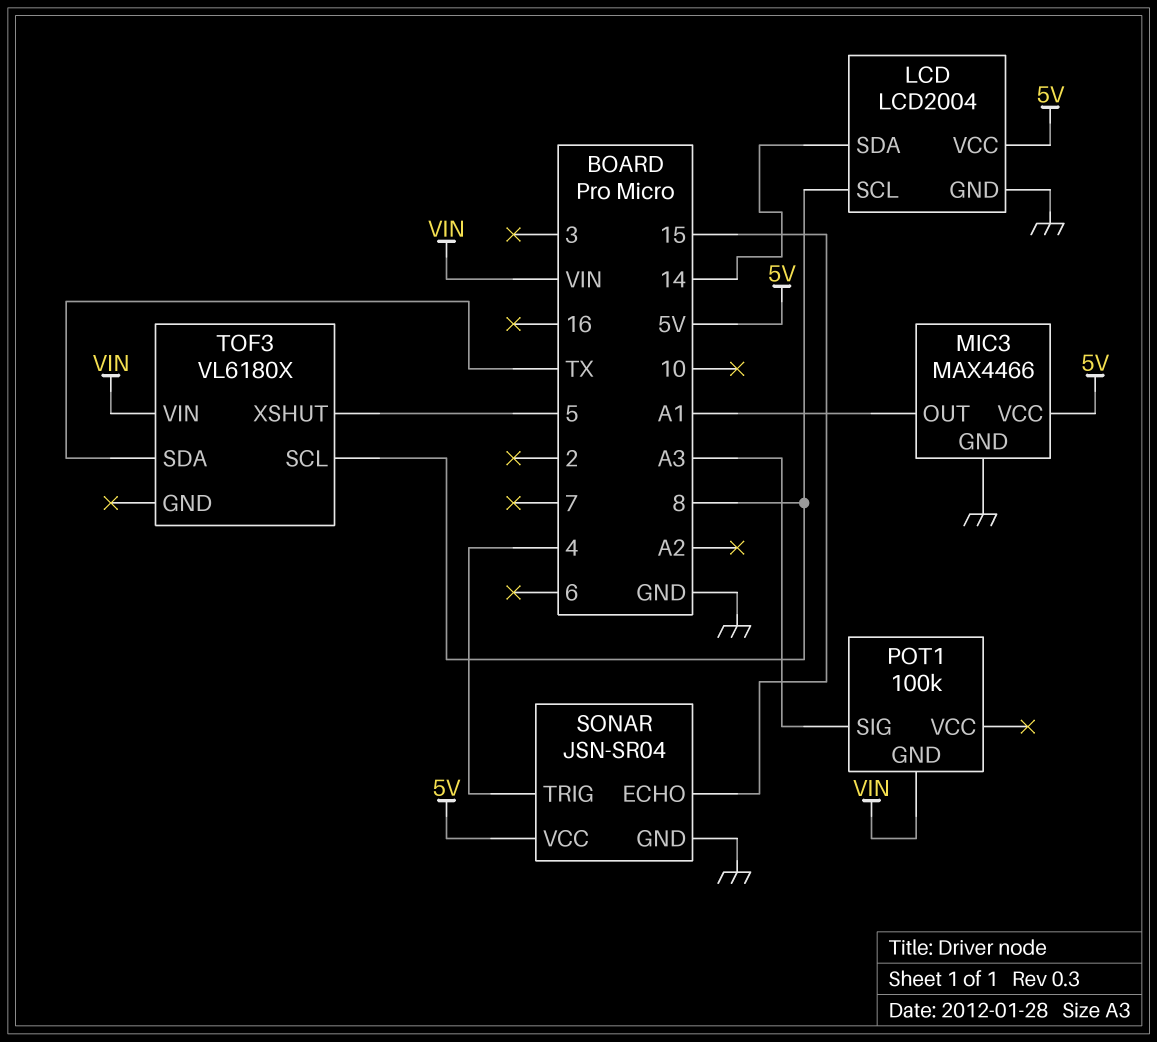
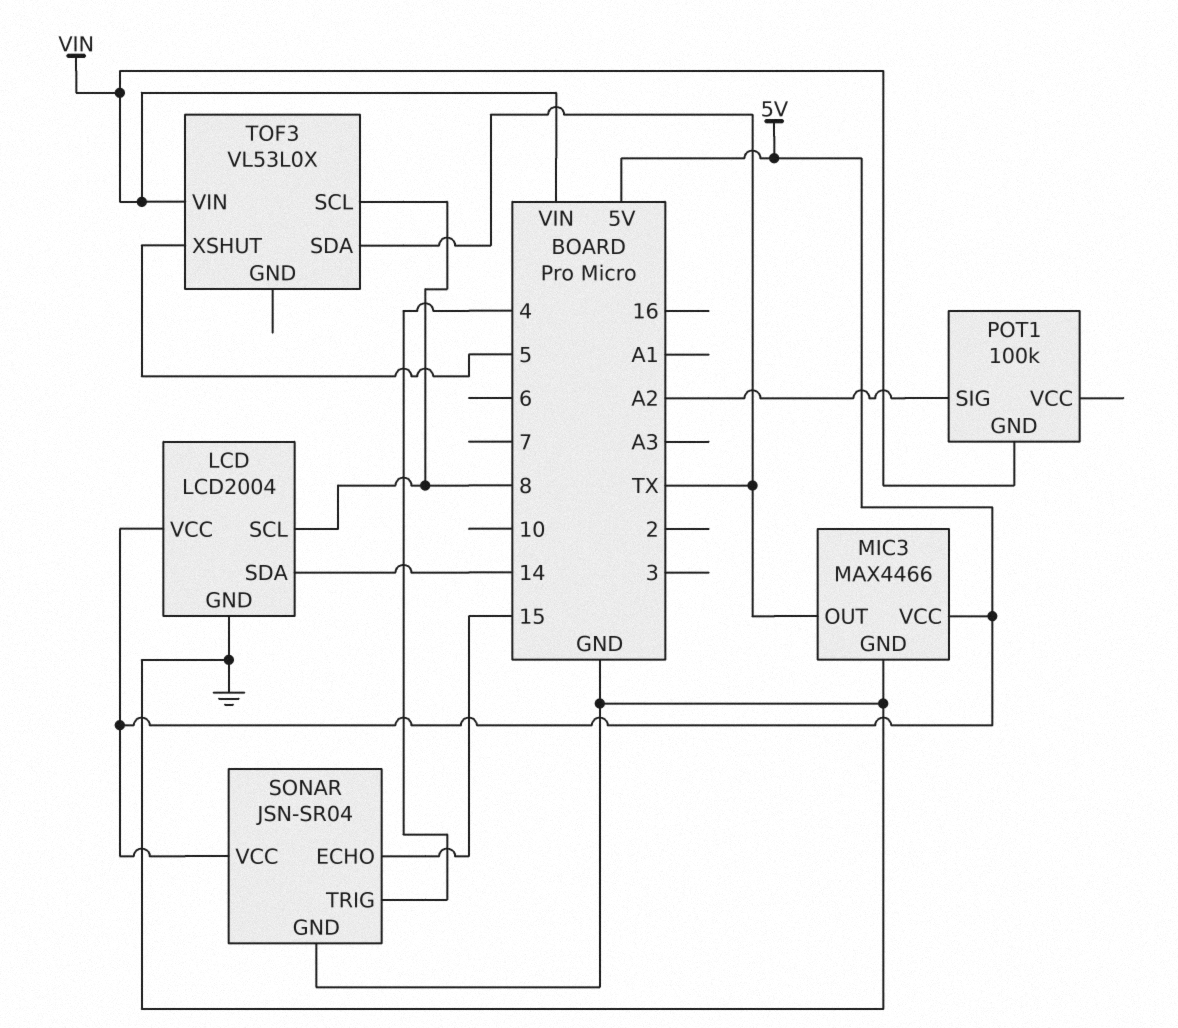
MIC3 pin OUT: A1 -> TX
POT1 pin SIG: A3 -> A2
TOF3: VL6180X -> VL53L0X

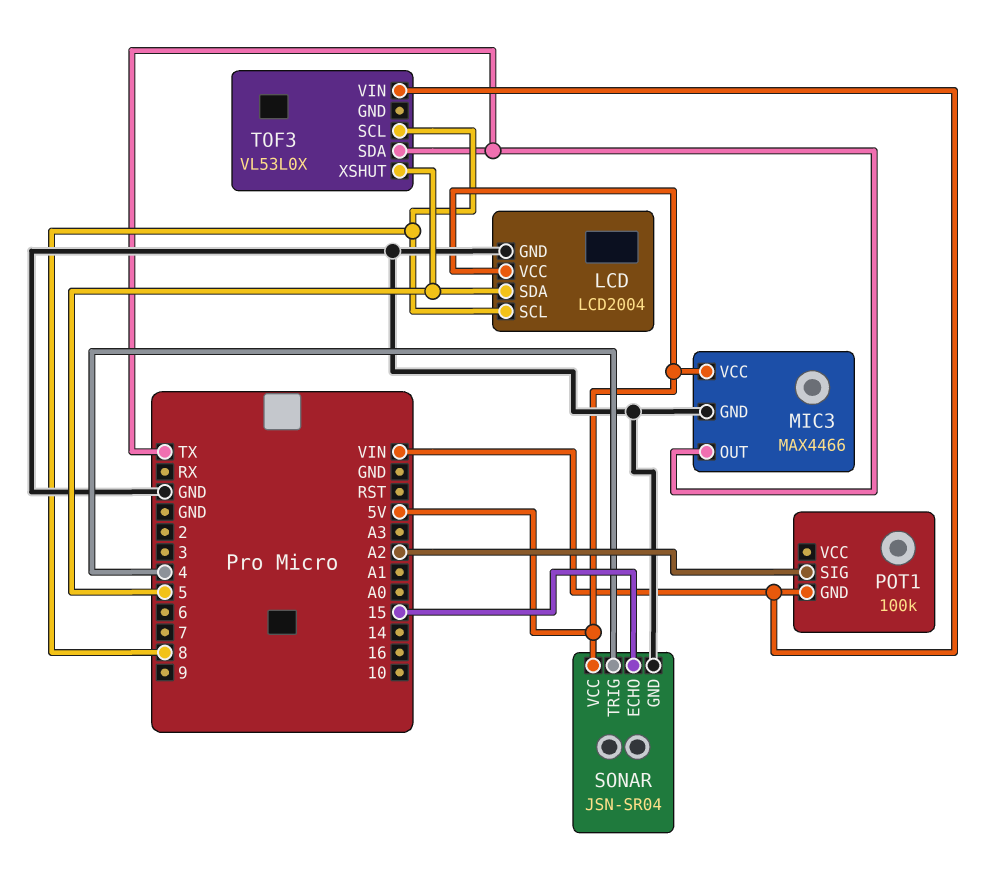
LCD pin SDA: 14 -> 5

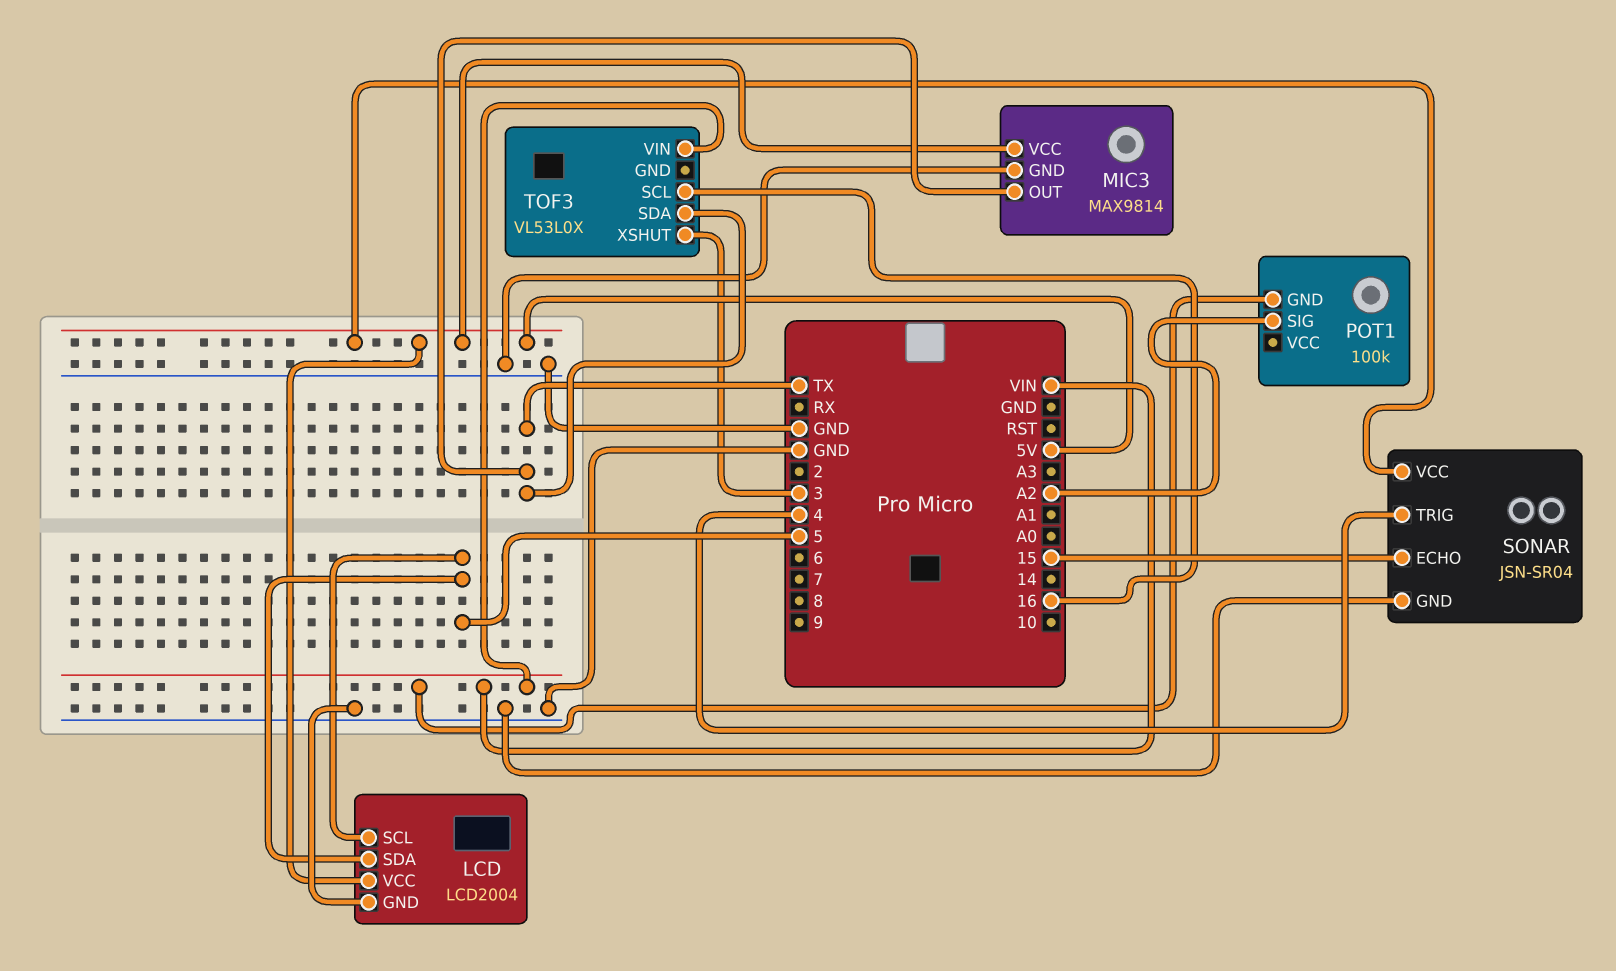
LCD pin SCL: 8 -> 5
MIC3: MAX4466 -> MAX9814
TOF3 pin SCL: 8 -> 16
TOF3 pin XSHUT: 5 -> 3

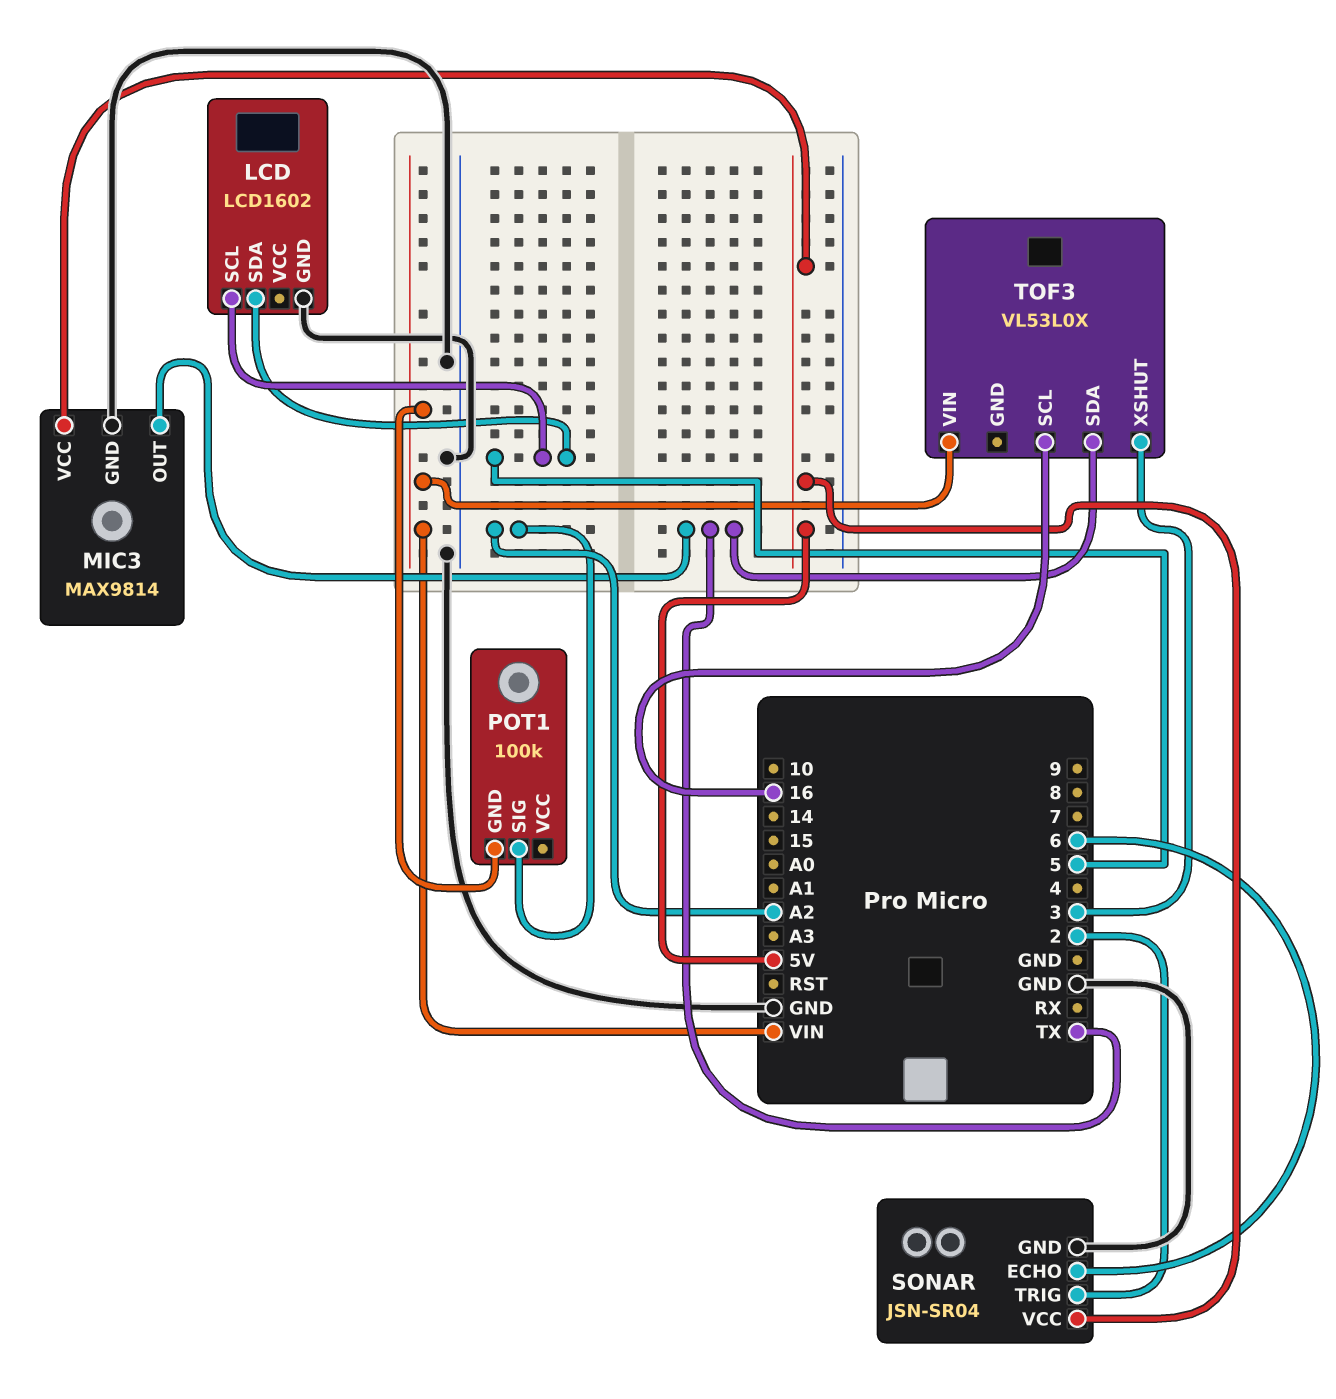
LCD: LCD2004 -> LCD1602
LCD pin VCC: 5V -> none
SONAR pin ECHO: 15 -> 6
SONAR pin TRIG: 4 -> 2

